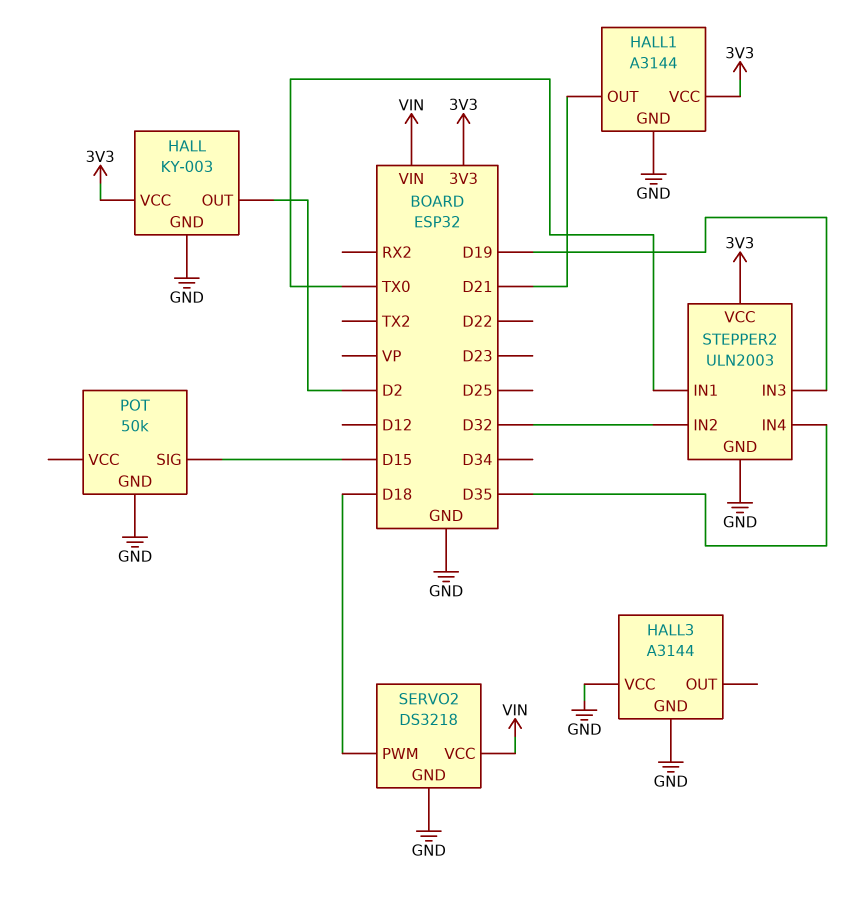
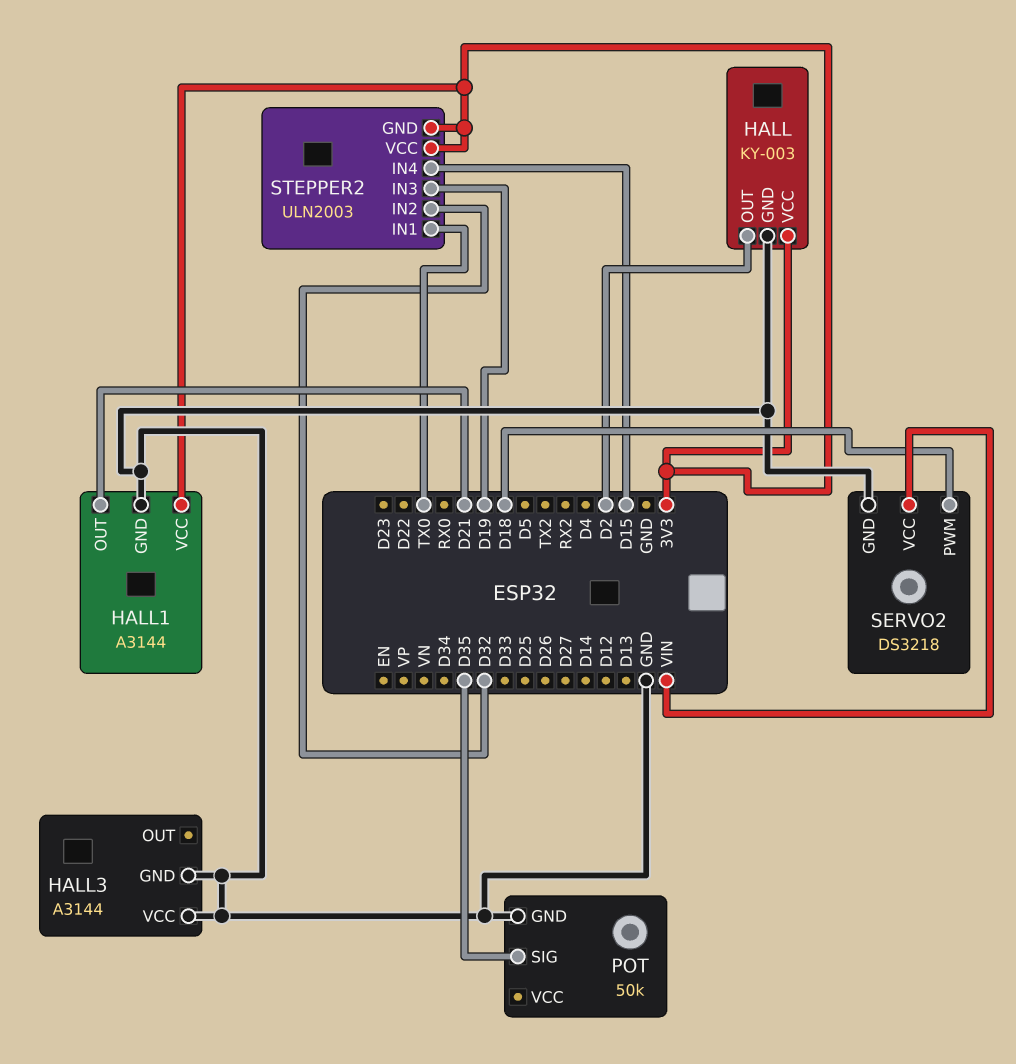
POT pin SIG: D15 -> D35
STEPPER2 pin GND: GND -> 3V3
STEPPER2 pin IN4: D35 -> D15

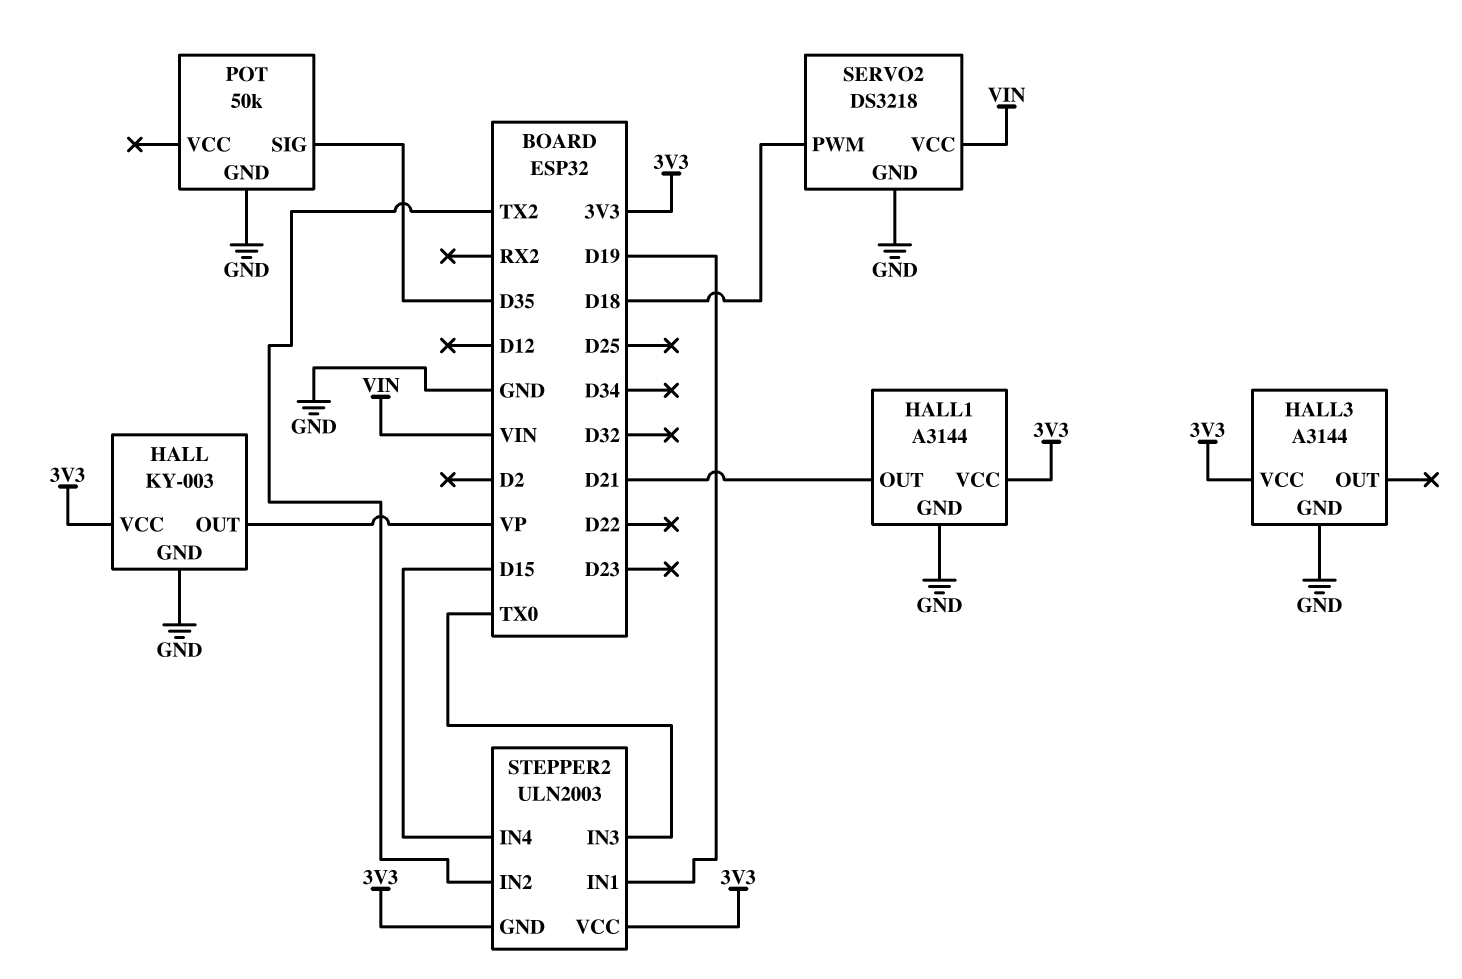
HALL pin OUT: D2 -> VP
HALL3 pin VCC: GND -> 3V3
STEPPER2 pin IN1: TX0 -> D19
STEPPER2 pin IN2: D32 -> TX2
STEPPER2 pin IN3: D19 -> TX0

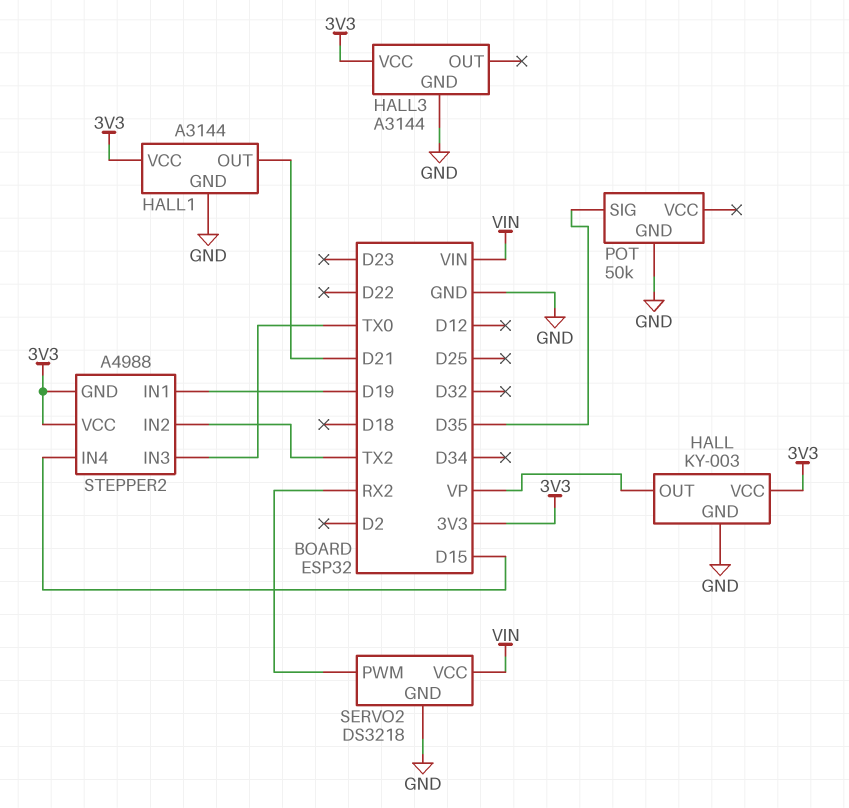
SERVO2 pin PWM: D18 -> RX2
STEPPER2: ULN2003 -> A4988

